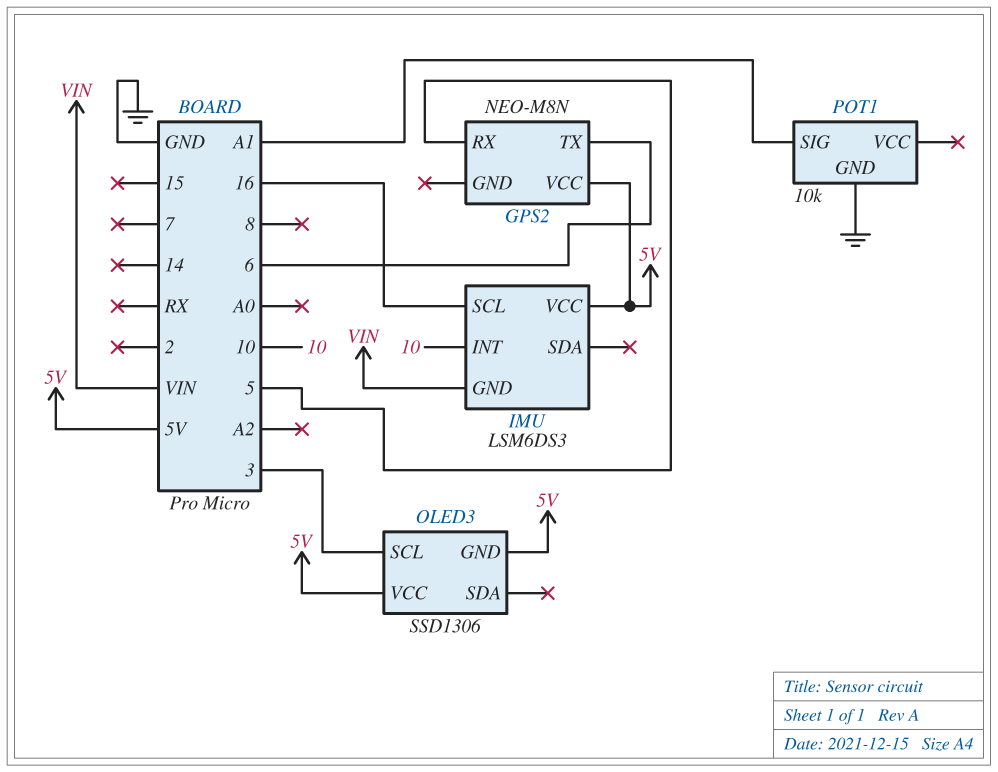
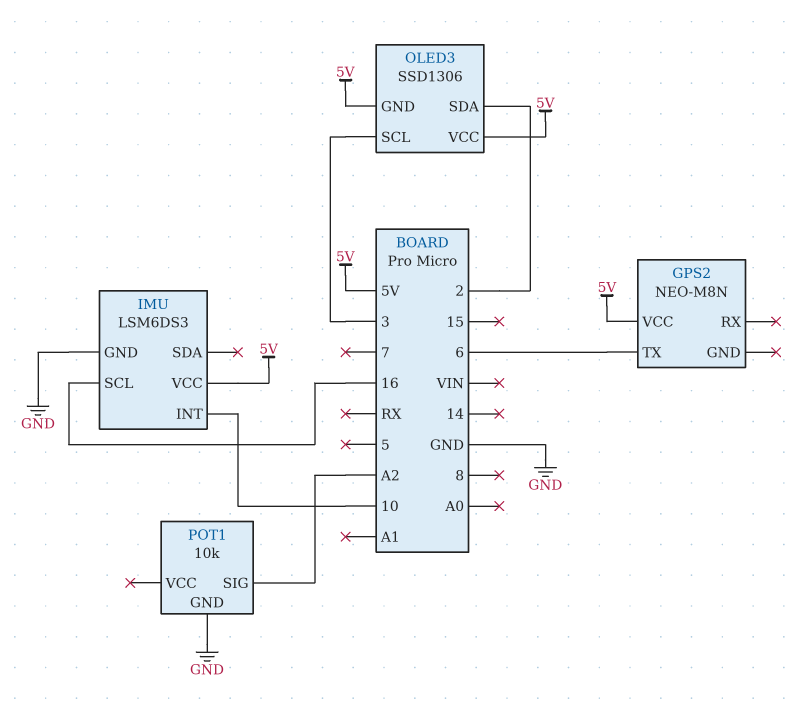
GPS2 pin RX: 5 -> none
IMU pin GND: VIN -> GND
OLED3 pin SDA: none -> 2
POT1 pin SIG: A1 -> A2

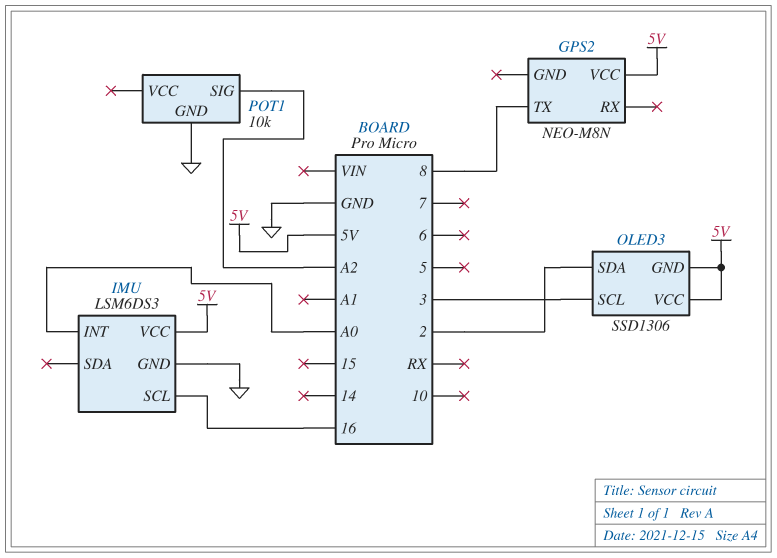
GPS2 pin TX: 6 -> 8
IMU pin INT: 10 -> A0

